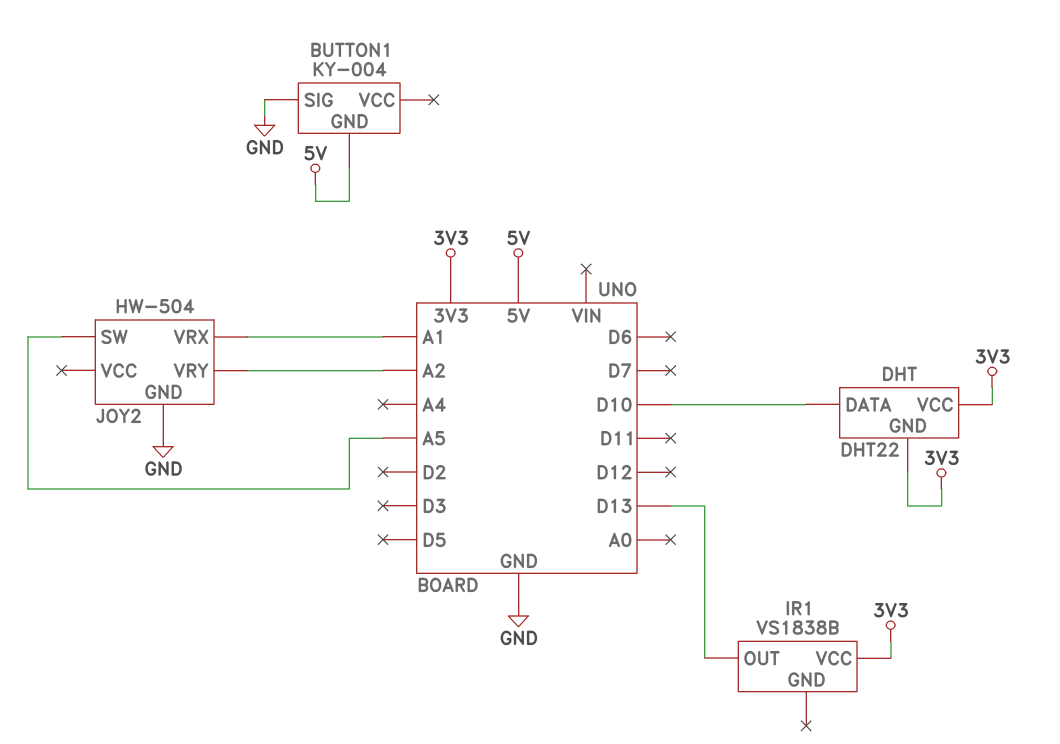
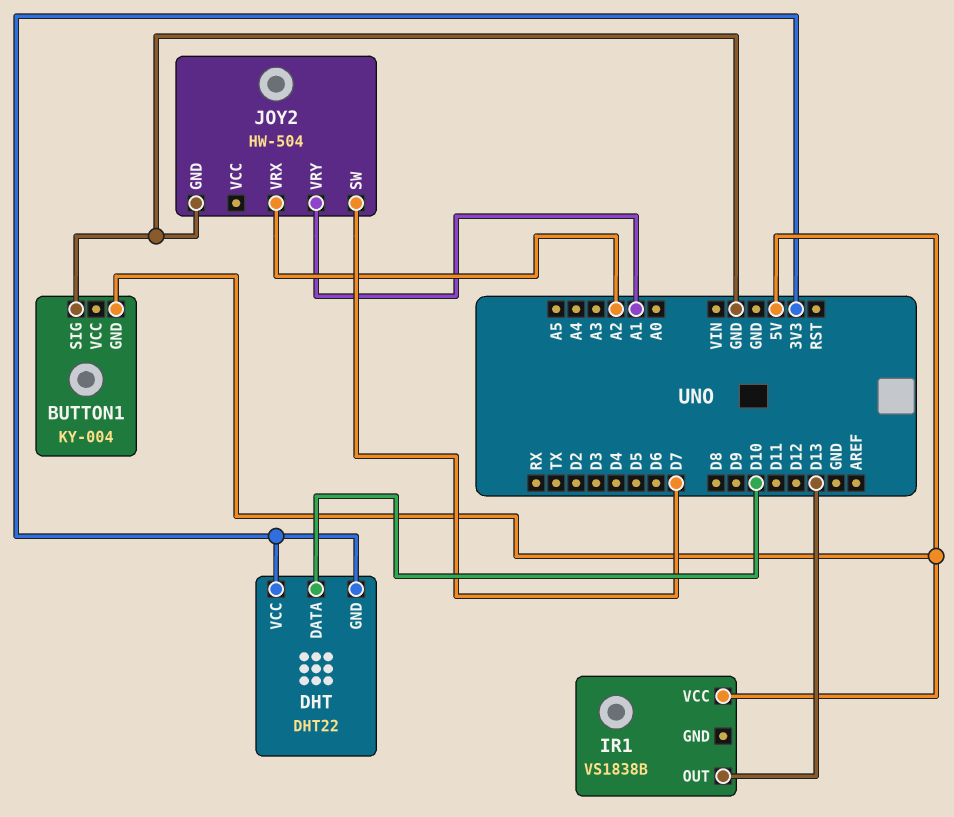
IR1 pin VCC: 3V3 -> 5V
JOY2 pin SW: A5 -> D7
JOY2 pin VRX: A1 -> A2
JOY2 pin VRY: A2 -> A1

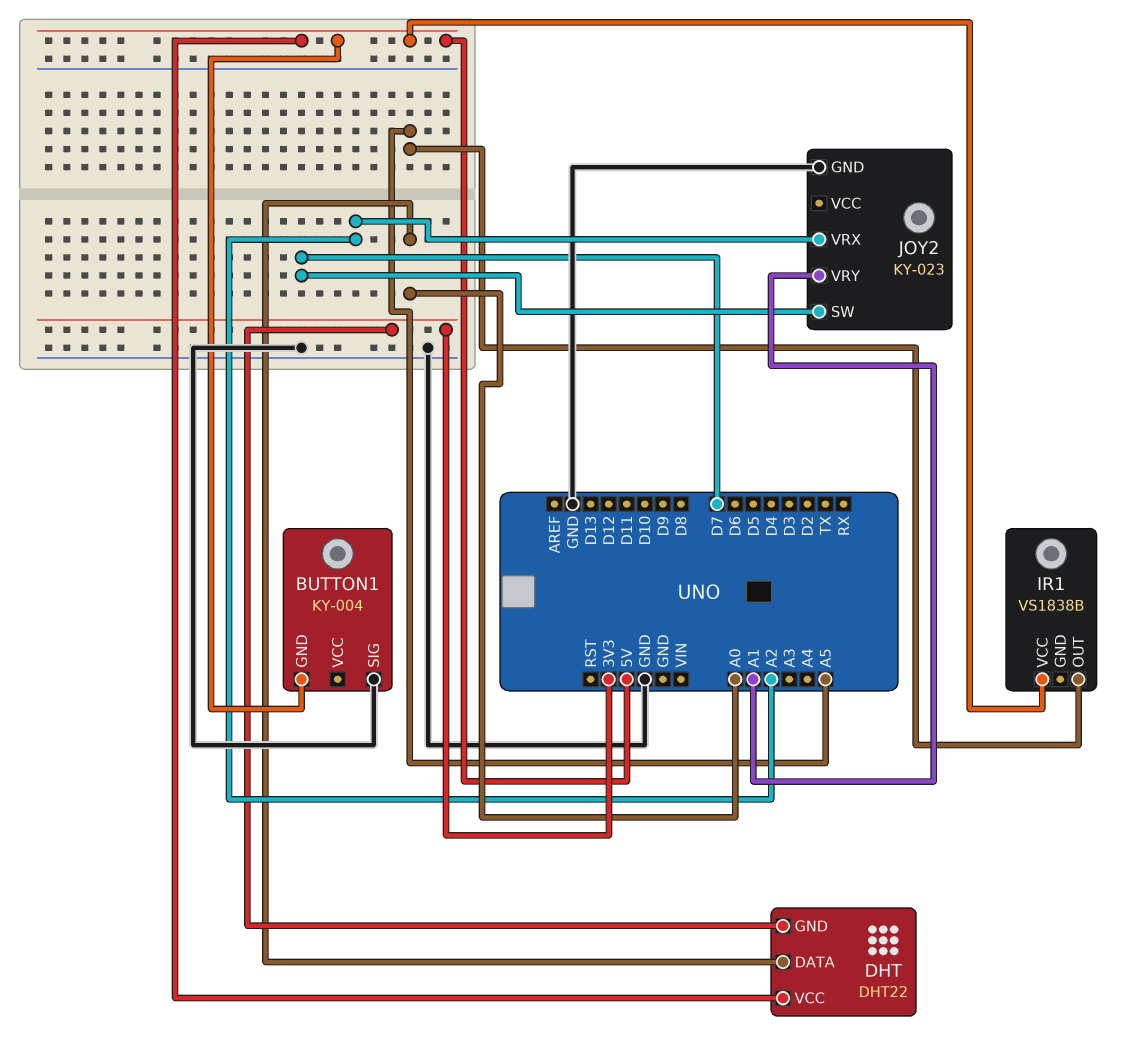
DHT pin DATA: D10 -> A0
DHT pin VCC: 3V3 -> 5V
IR1 pin OUT: D13 -> A5
JOY2: HW-504 -> KY-023

